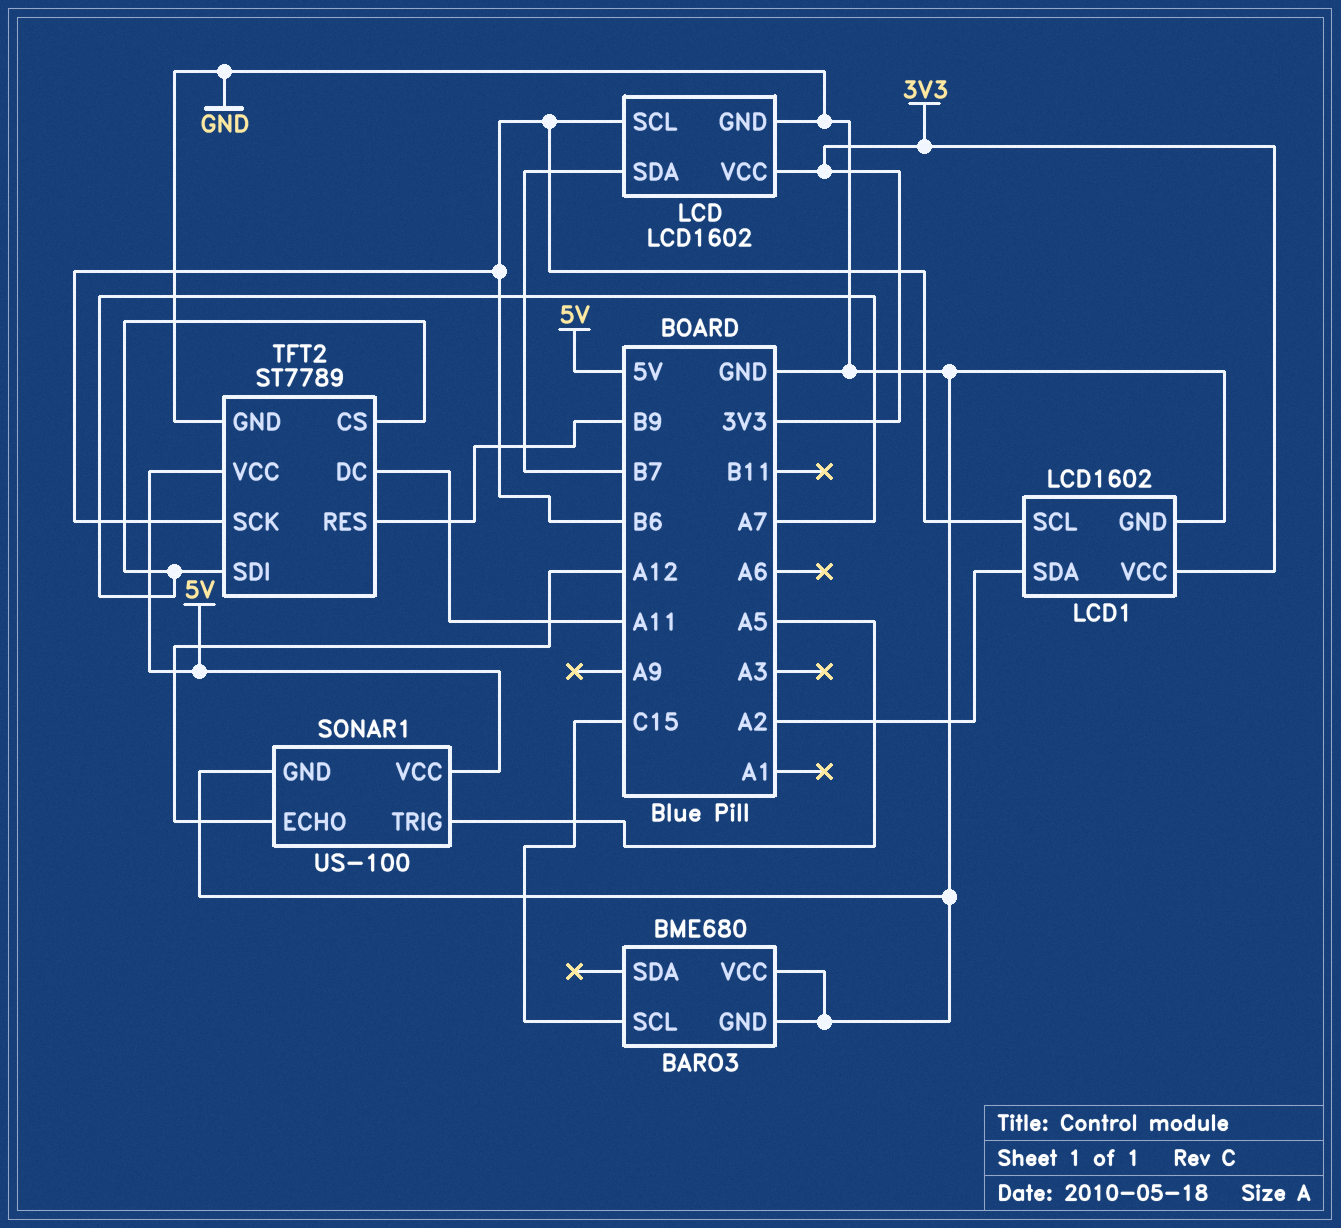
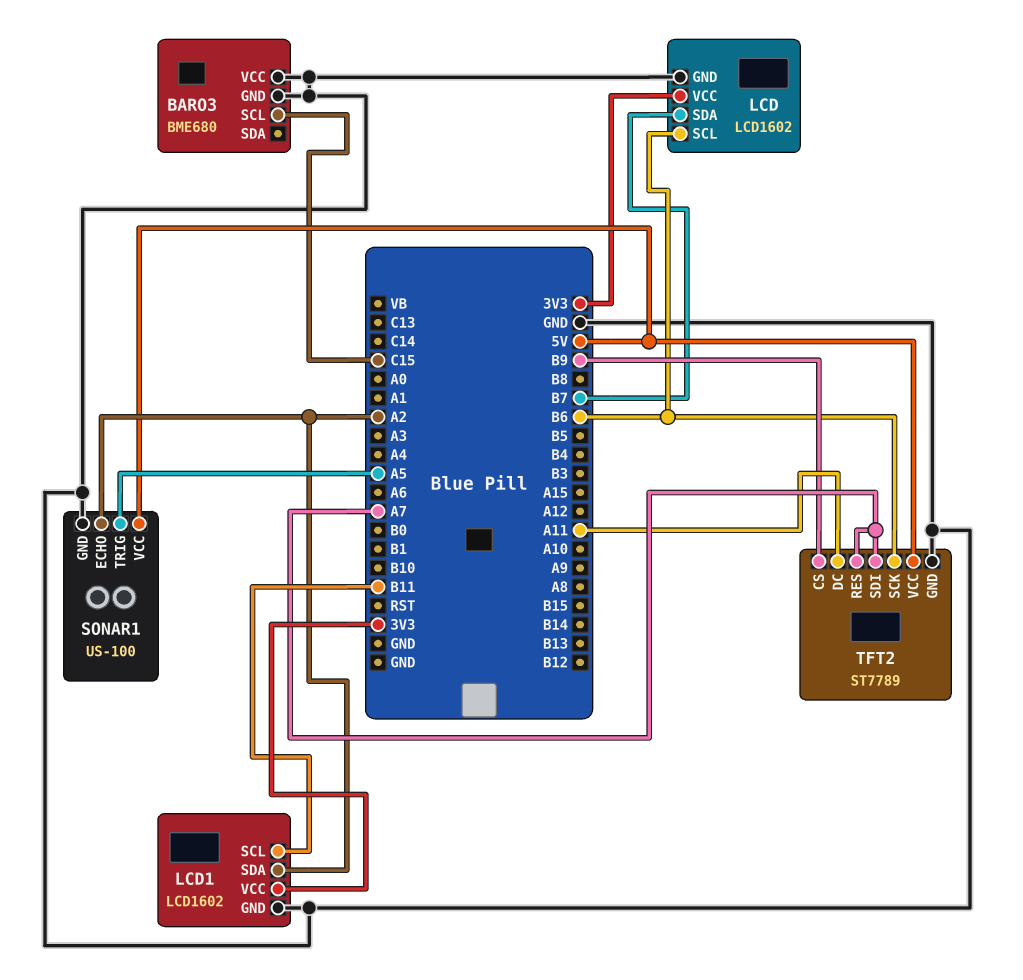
LCD1 pin SCL: B6 -> B11
SONAR1 pin ECHO: A12 -> A2
TFT2 pin CS: A7 -> B9
TFT2 pin RES: B9 -> A7

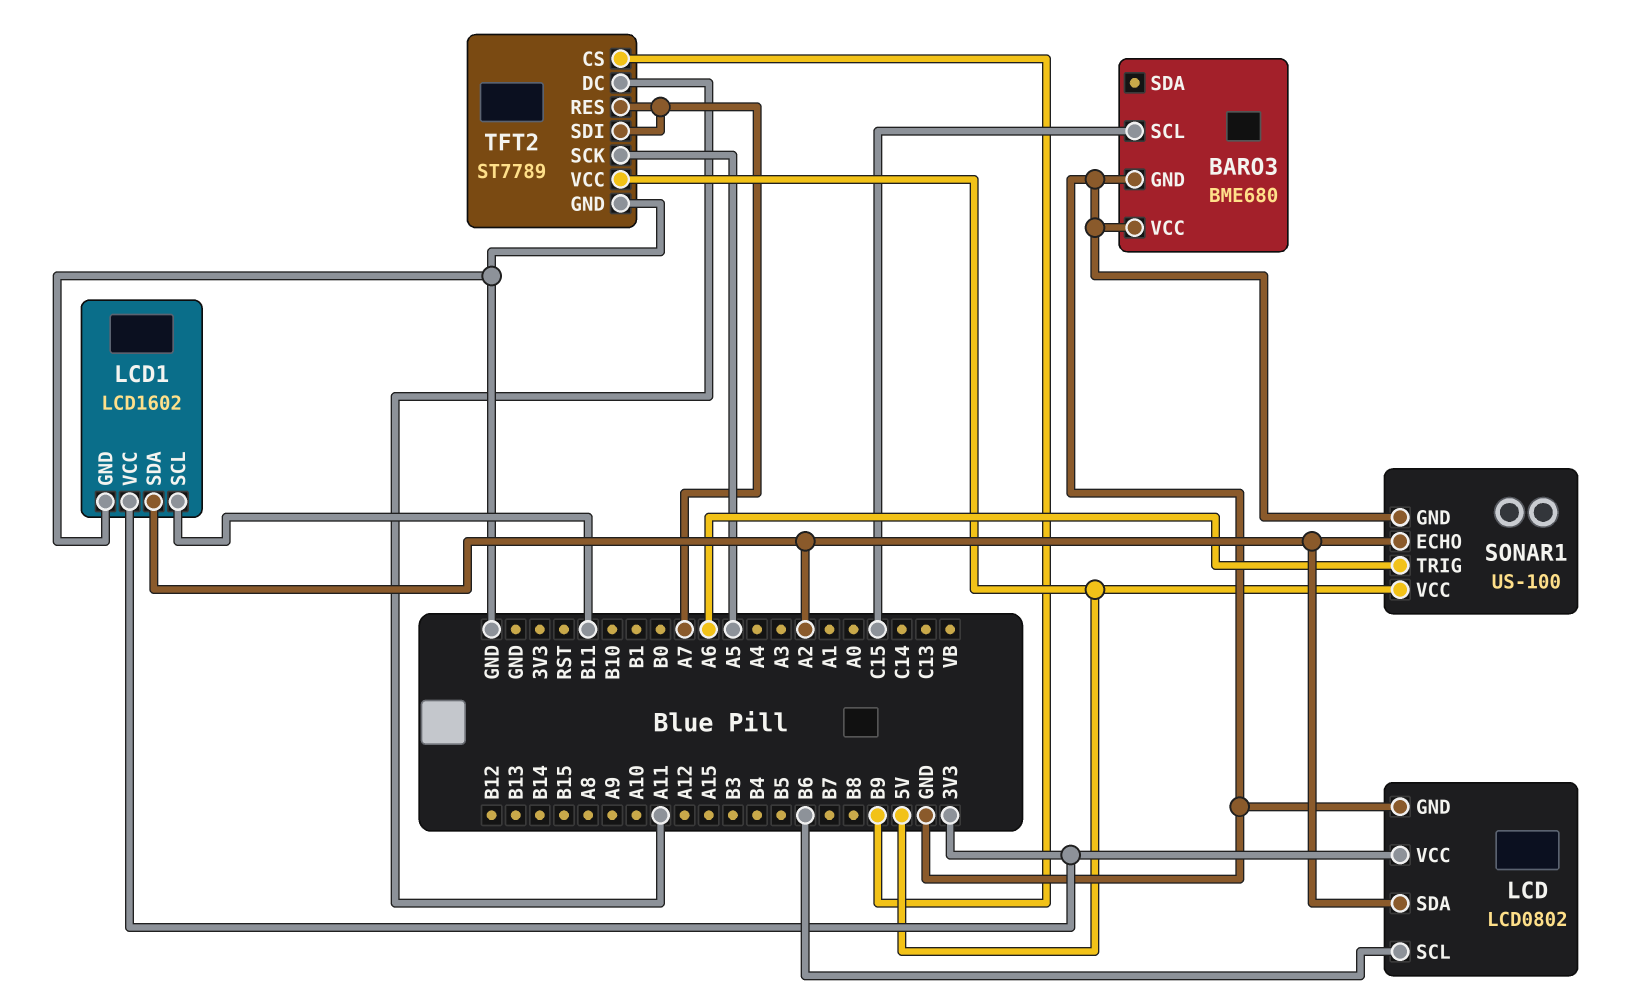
LCD: LCD1602 -> LCD0802
LCD pin SDA: B7 -> A2
SONAR1 pin TRIG: A5 -> A6
TFT2 pin SCK: B6 -> A5

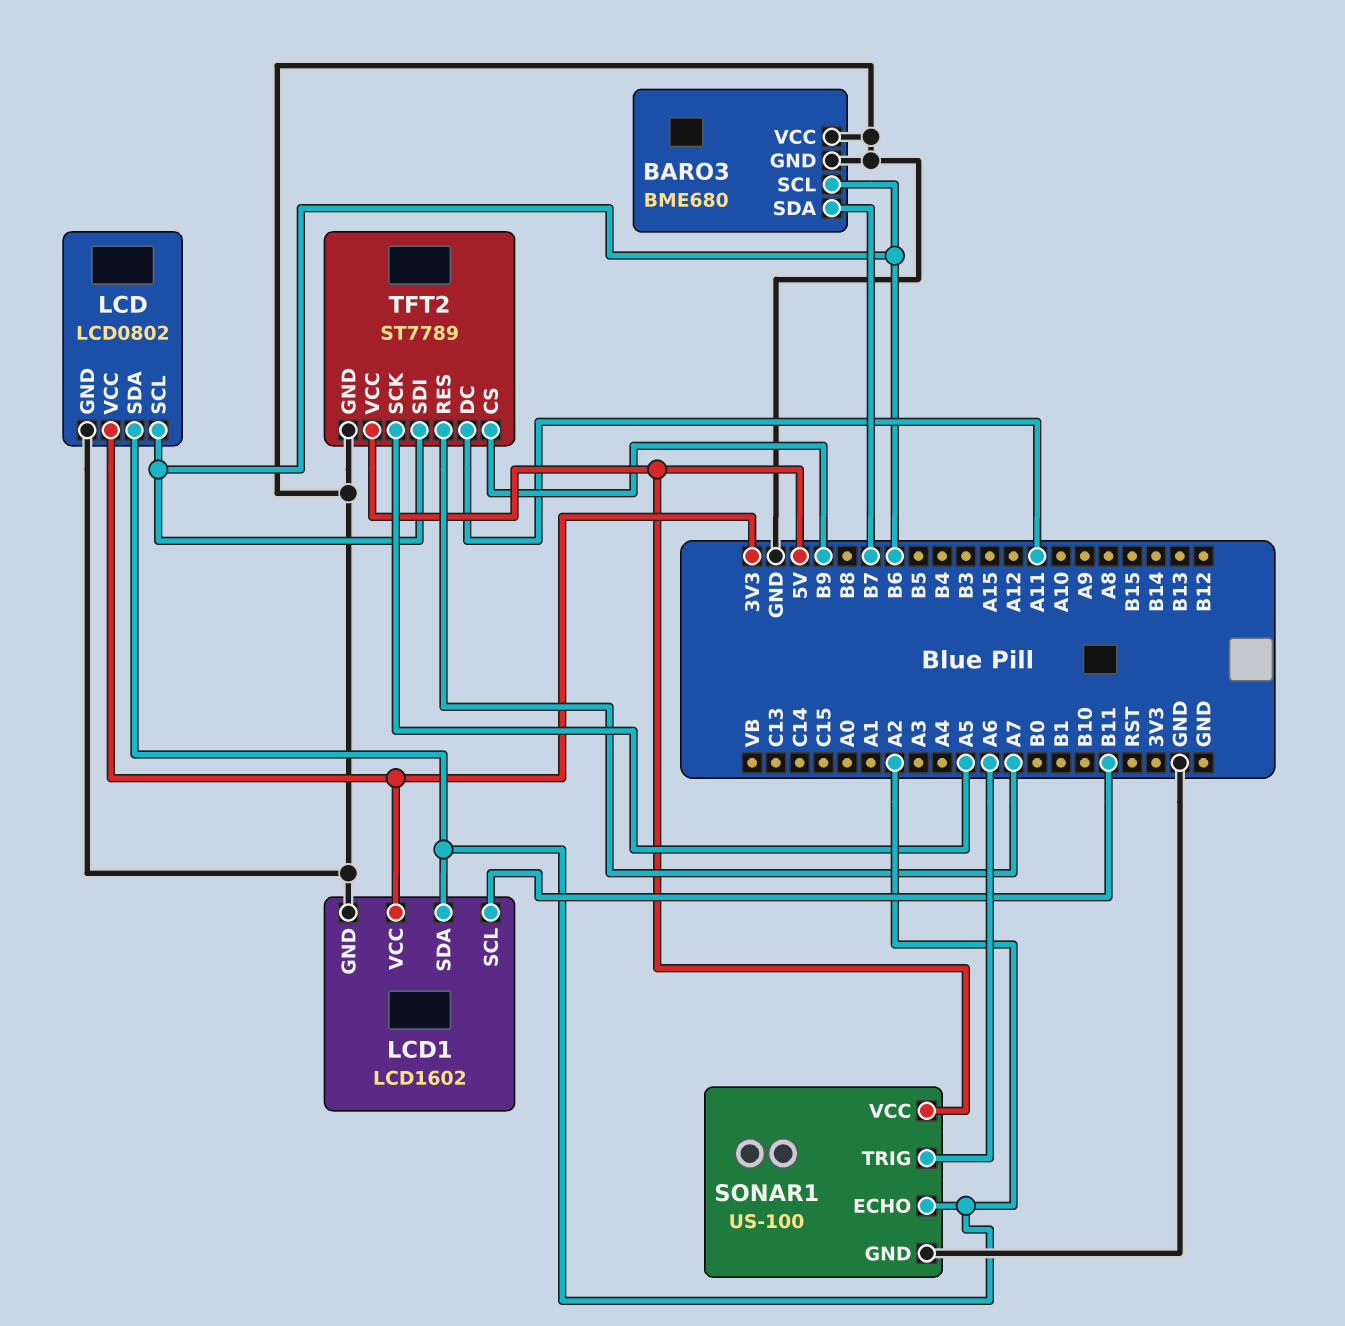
BARO3 pin SCL: C15 -> B6
BARO3 pin SDA: none -> B7
TFT2 pin SDI: A7 -> B6

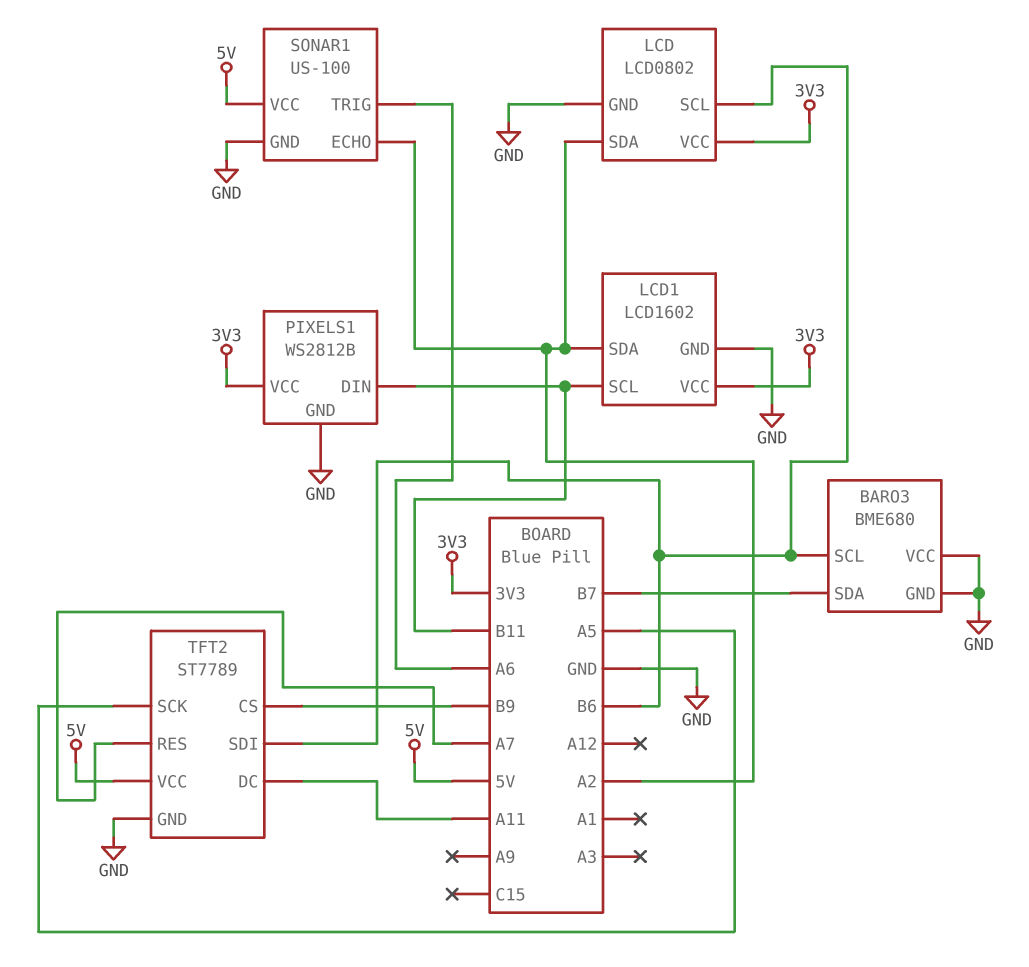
PIXELS1: none -> WS2812B
PIXELS1 pin DIN: none -> B11
PIXELS1 pin GND: none -> GND
PIXELS1 pin VCC: none -> 3V3

